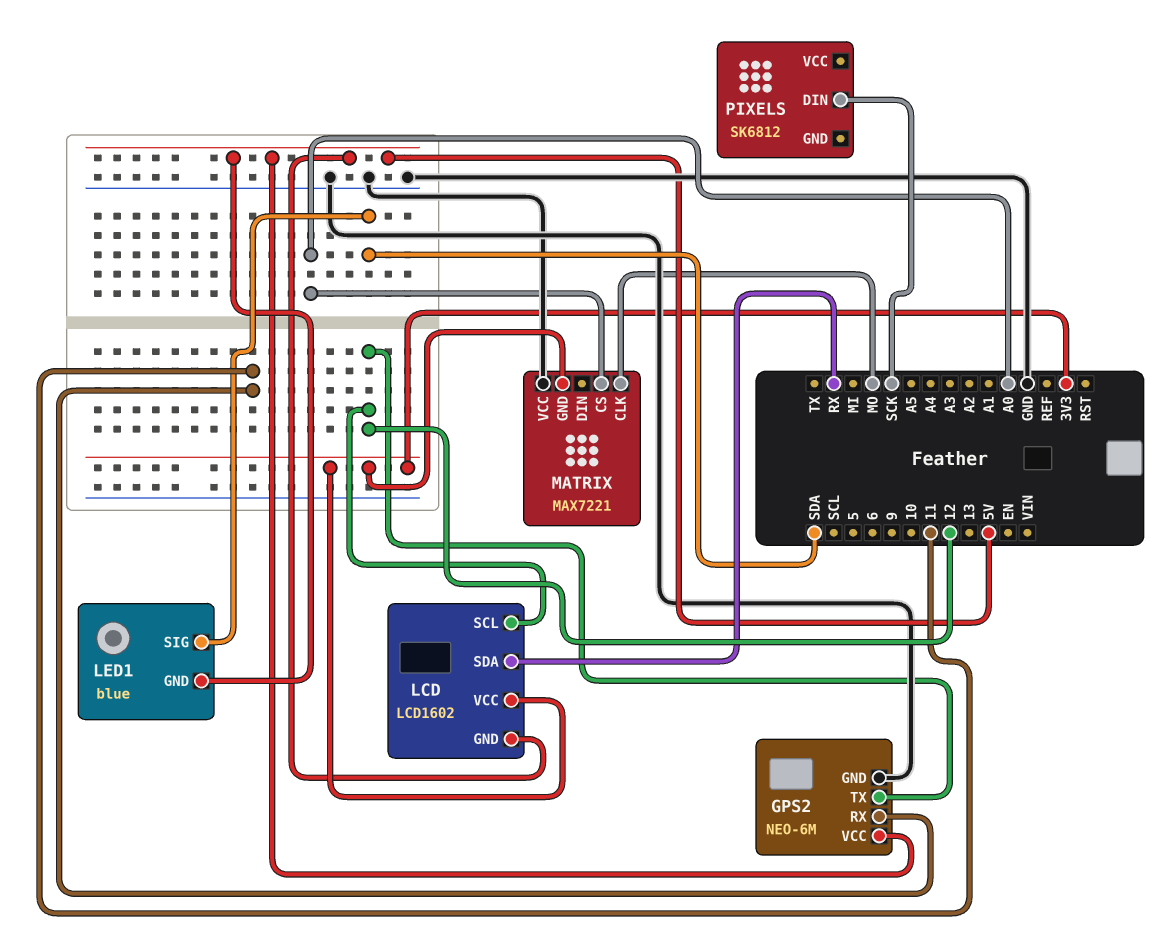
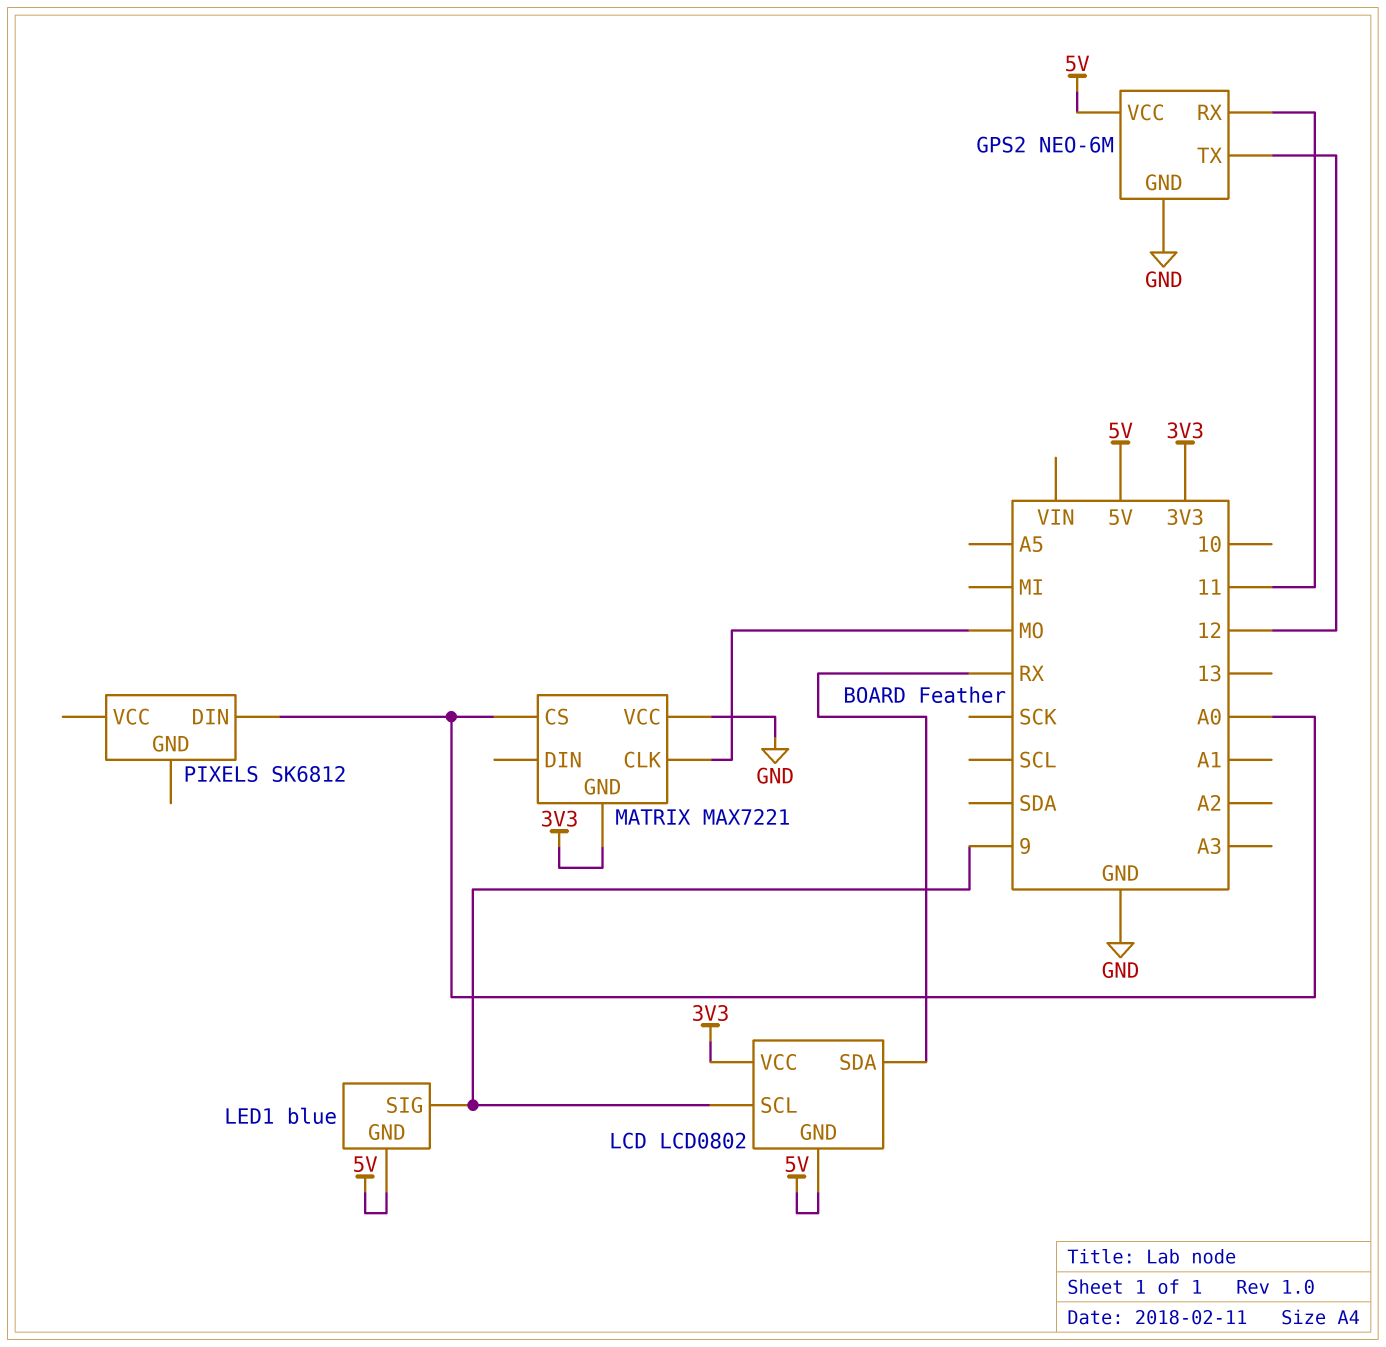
LCD: LCD1602 -> LCD0802
LCD pin SCL: 12 -> 9
LED1 pin SIG: SDA -> 9
PIXELS pin DIN: SCK -> A0

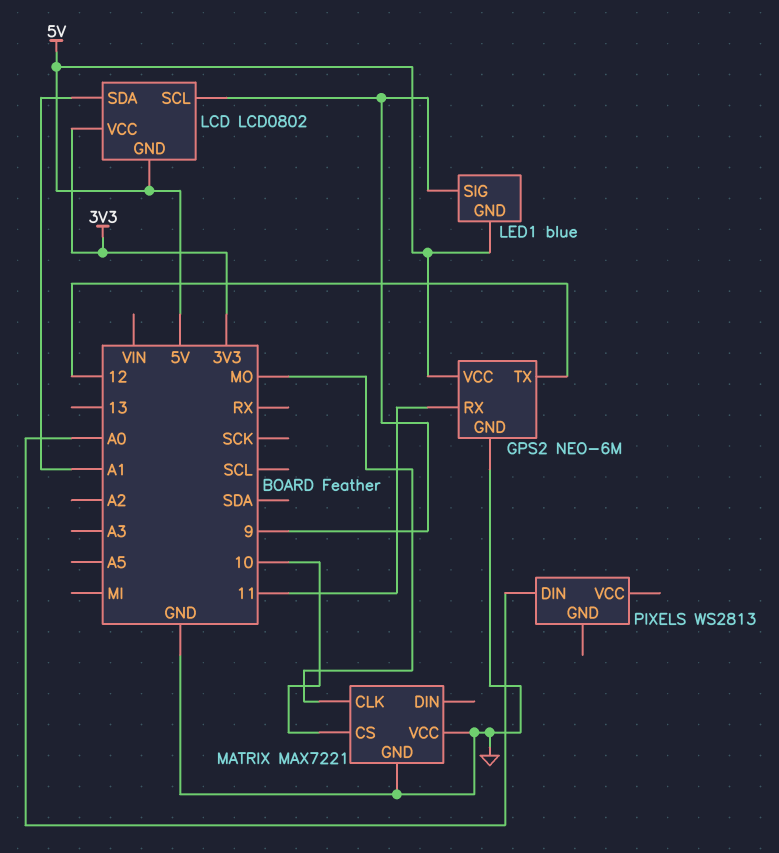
LCD pin SDA: RX -> A1
MATRIX pin CS: A0 -> 10
MATRIX pin GND: 3V3 -> GND
PIXELS: SK6812 -> WS2813

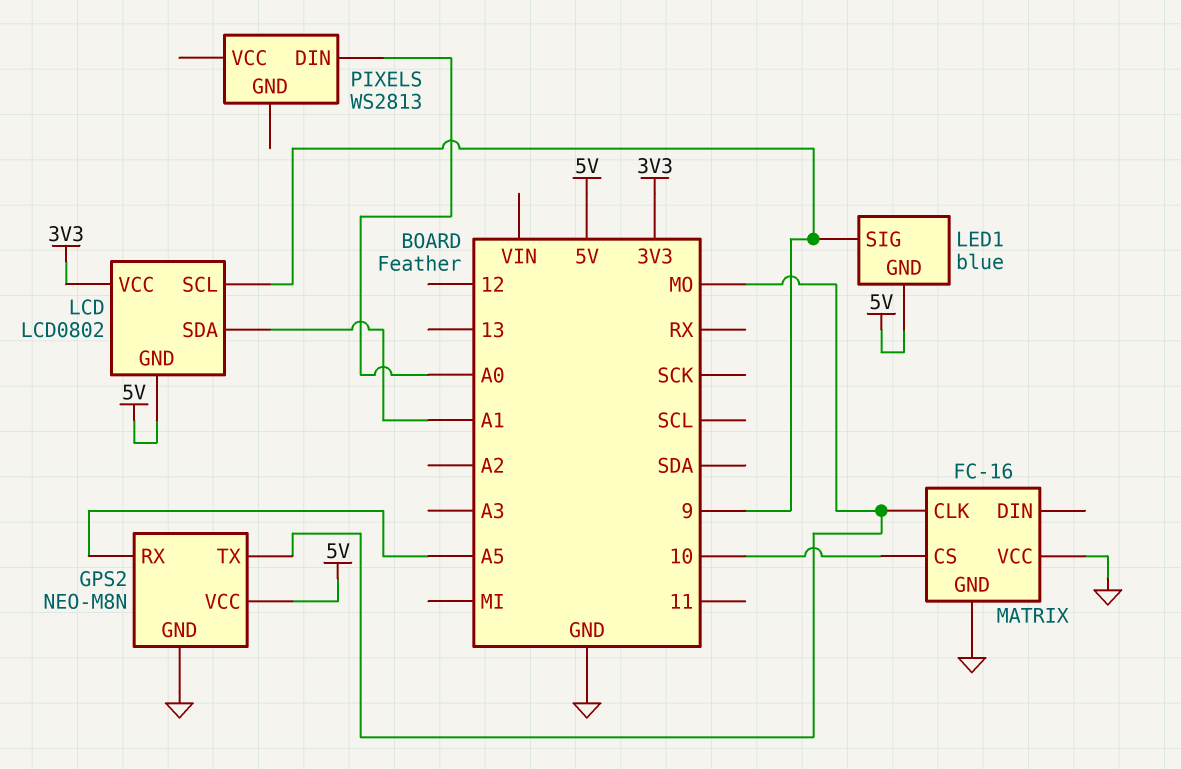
GPS2: NEO-6M -> NEO-M8N
GPS2 pin RX: 11 -> A5
GPS2 pin TX: 12 -> MO
MATRIX: MAX7221 -> FC-16

